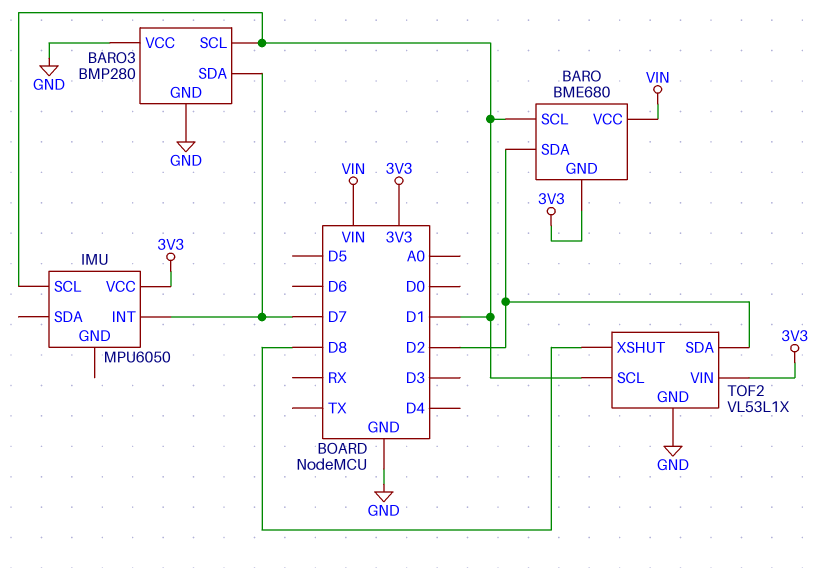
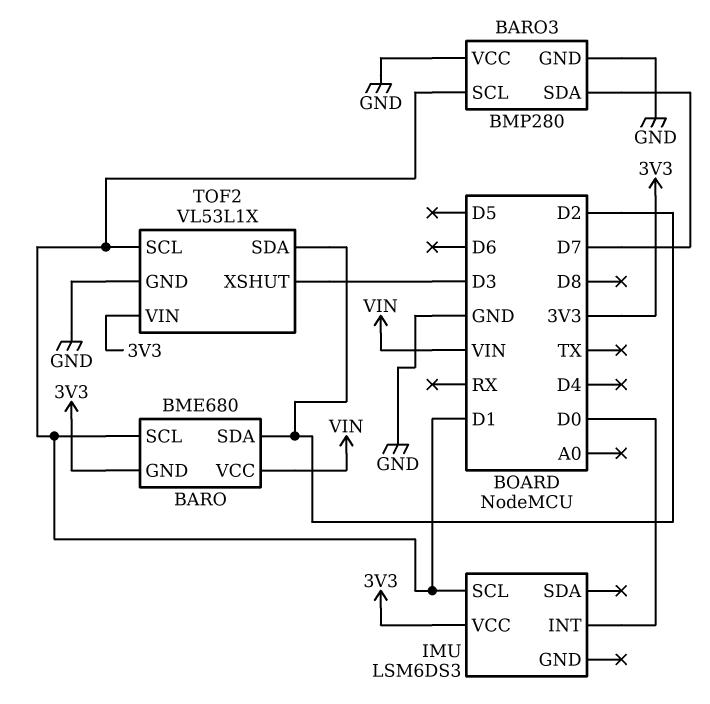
IMU: MPU6050 -> LSM6DS3
IMU pin INT: D7 -> D0
TOF2 pin XSHUT: D8 -> D3

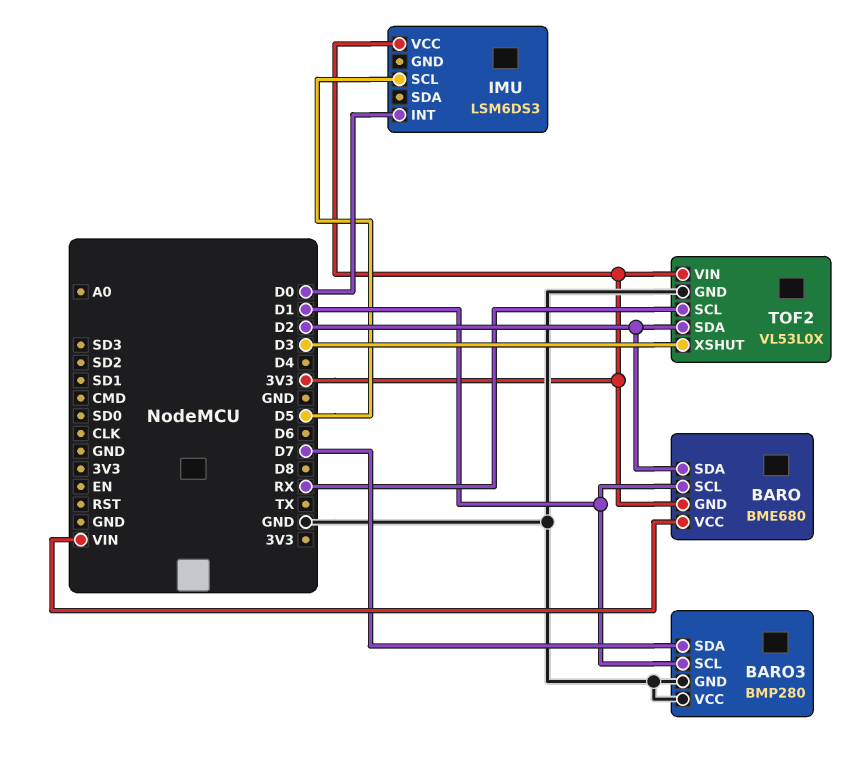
IMU pin SCL: D1 -> D5
TOF2: VL53L1X -> VL53L0X
TOF2 pin SCL: D1 -> RX

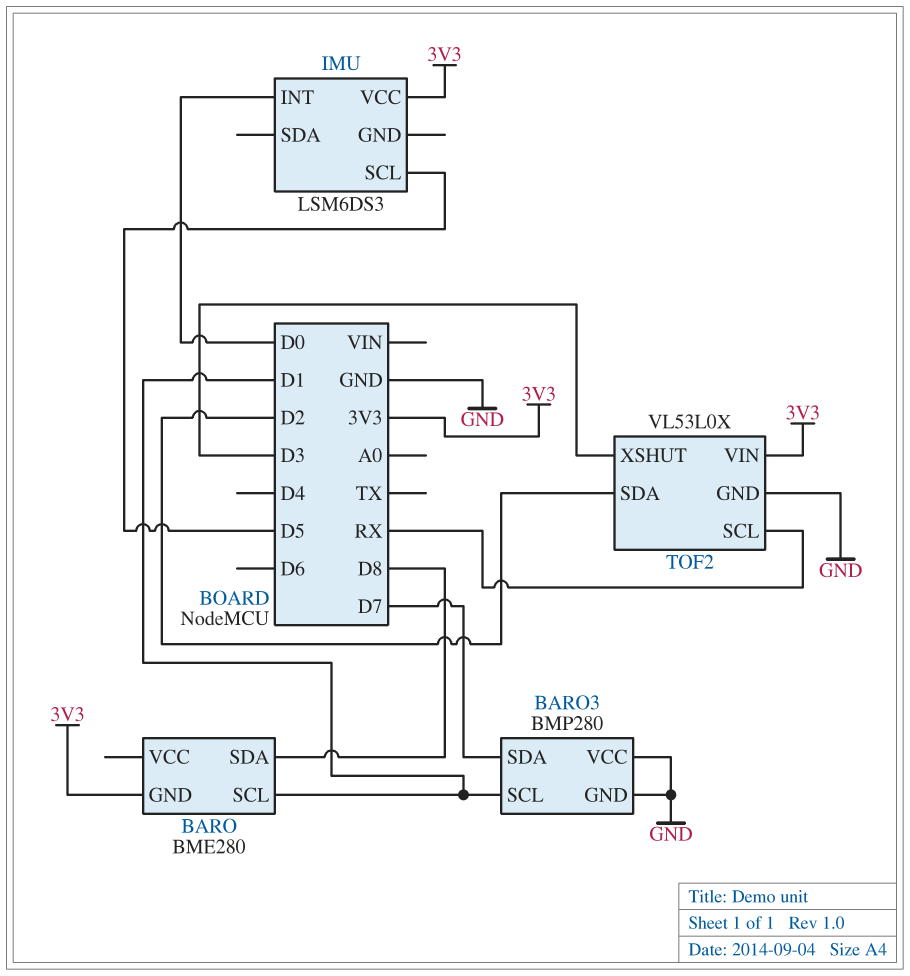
BARO: BME680 -> BME280
BARO pin SDA: D2 -> D8
BARO pin VCC: VIN -> none

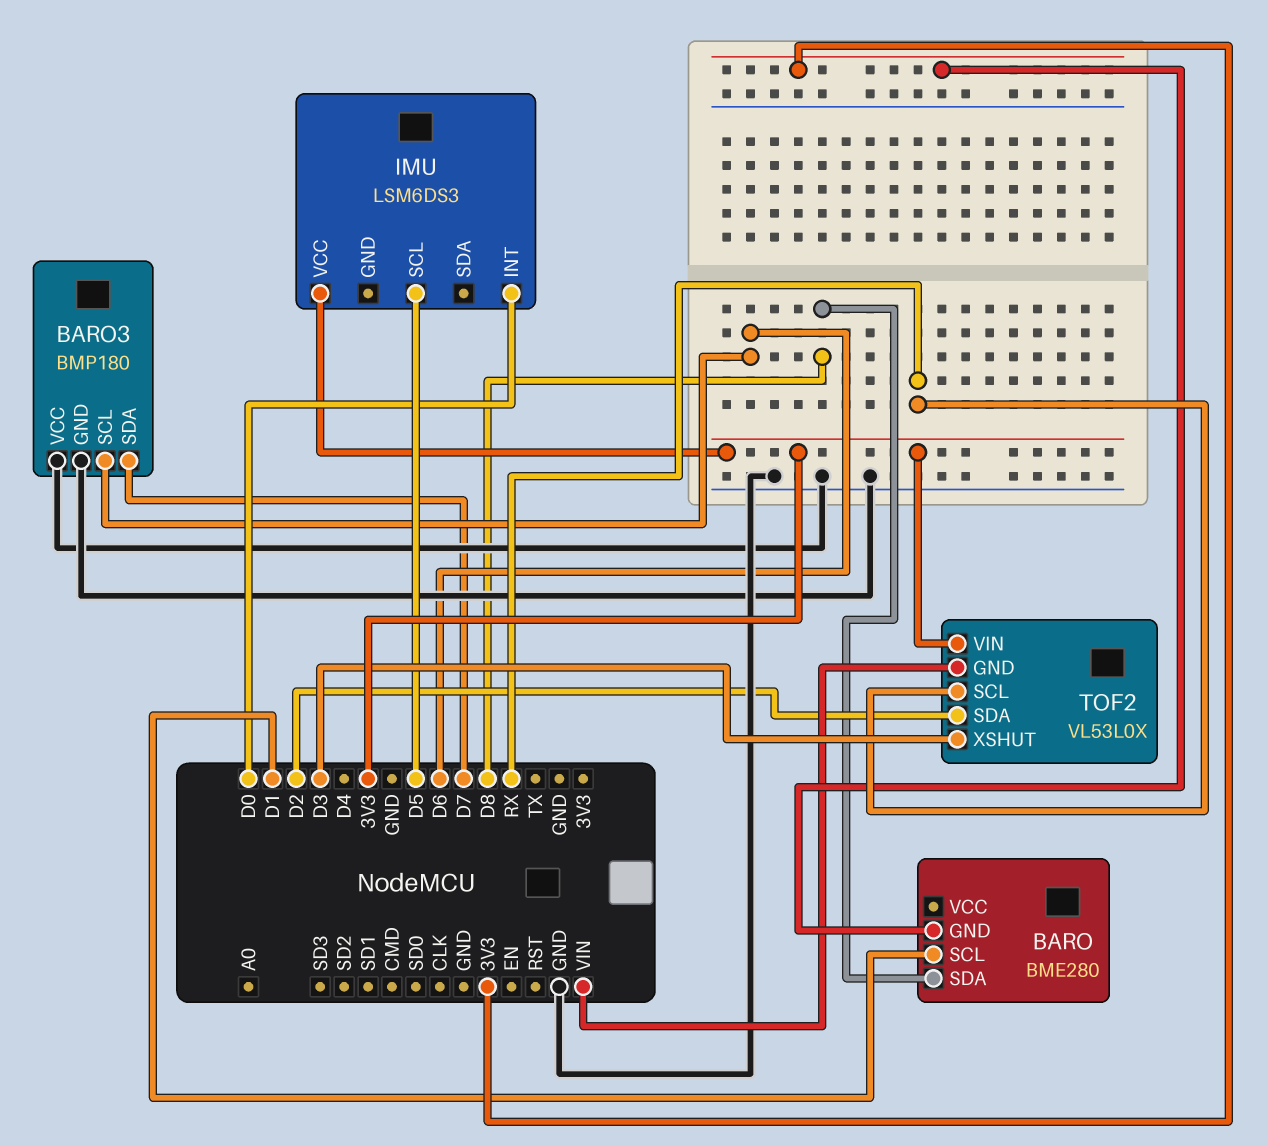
BARO3: BMP280 -> BMP180
BARO3 pin SCL: D1 -> D6
TOF2 pin GND: GND -> VIN

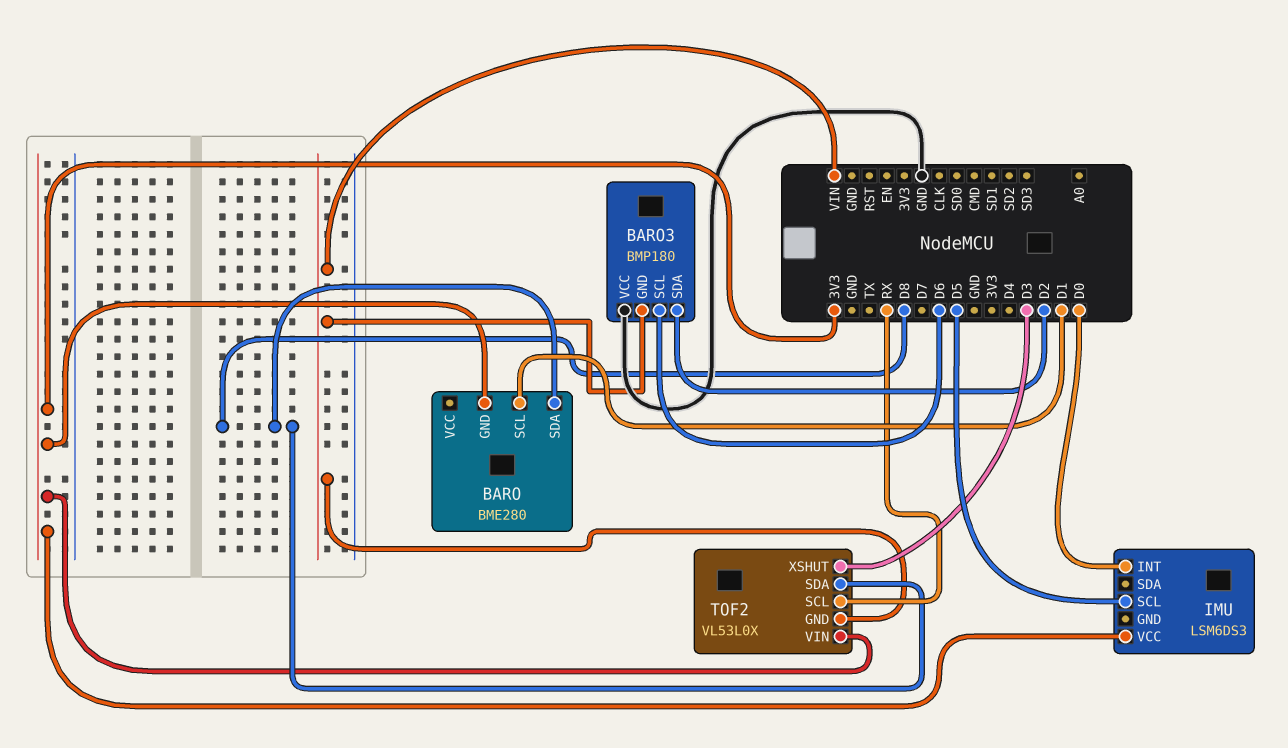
BARO3 pin GND: GND -> VIN
BARO3 pin SDA: D7 -> D2
TOF2 pin SDA: D2 -> D8

